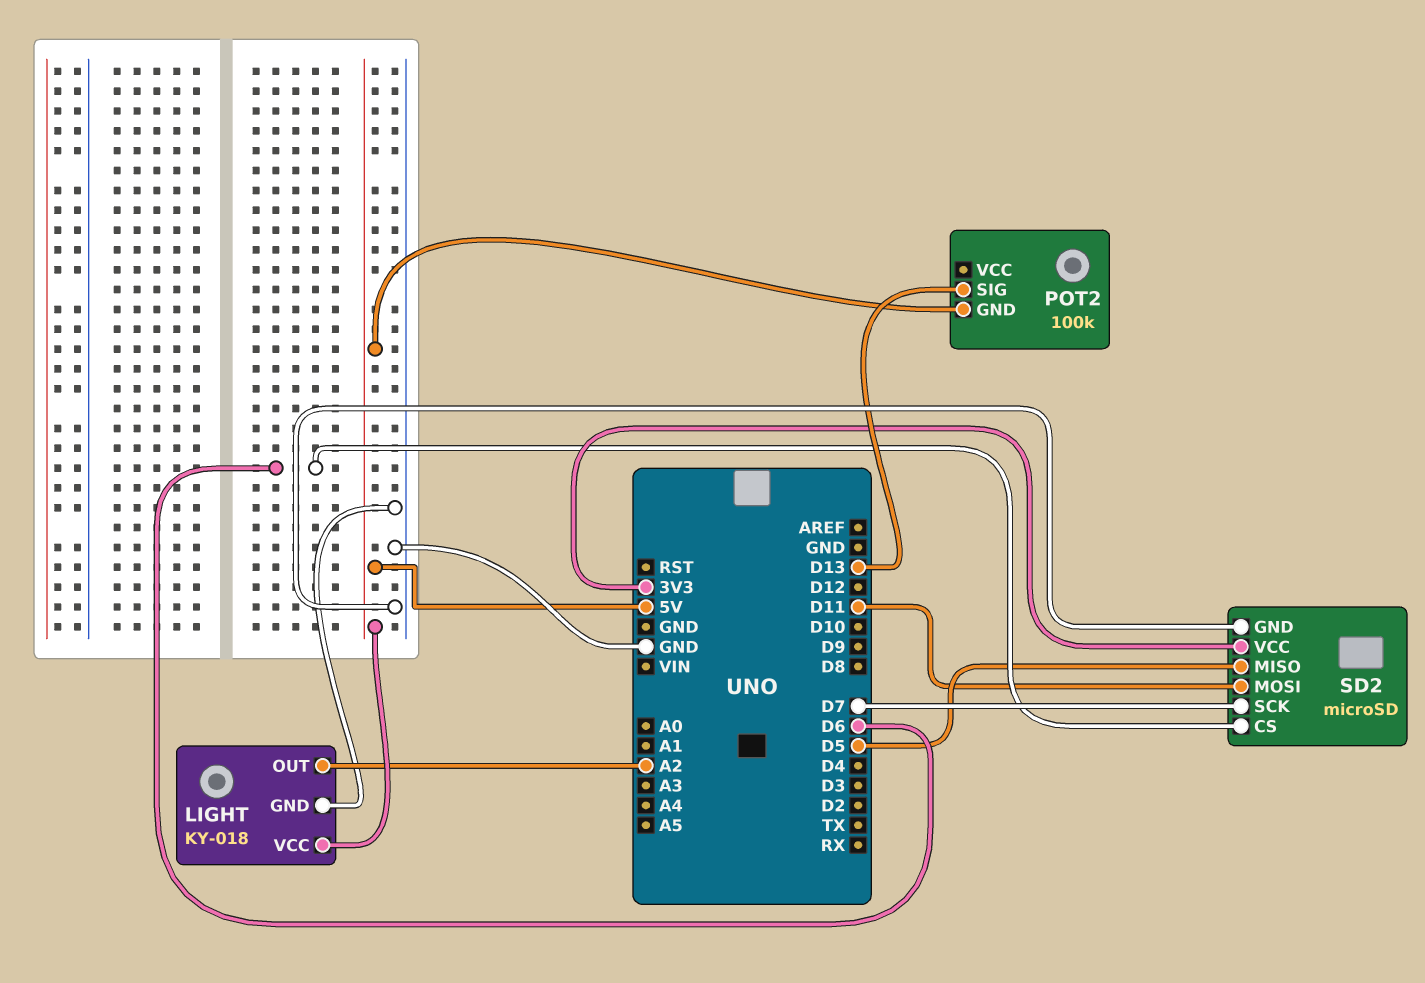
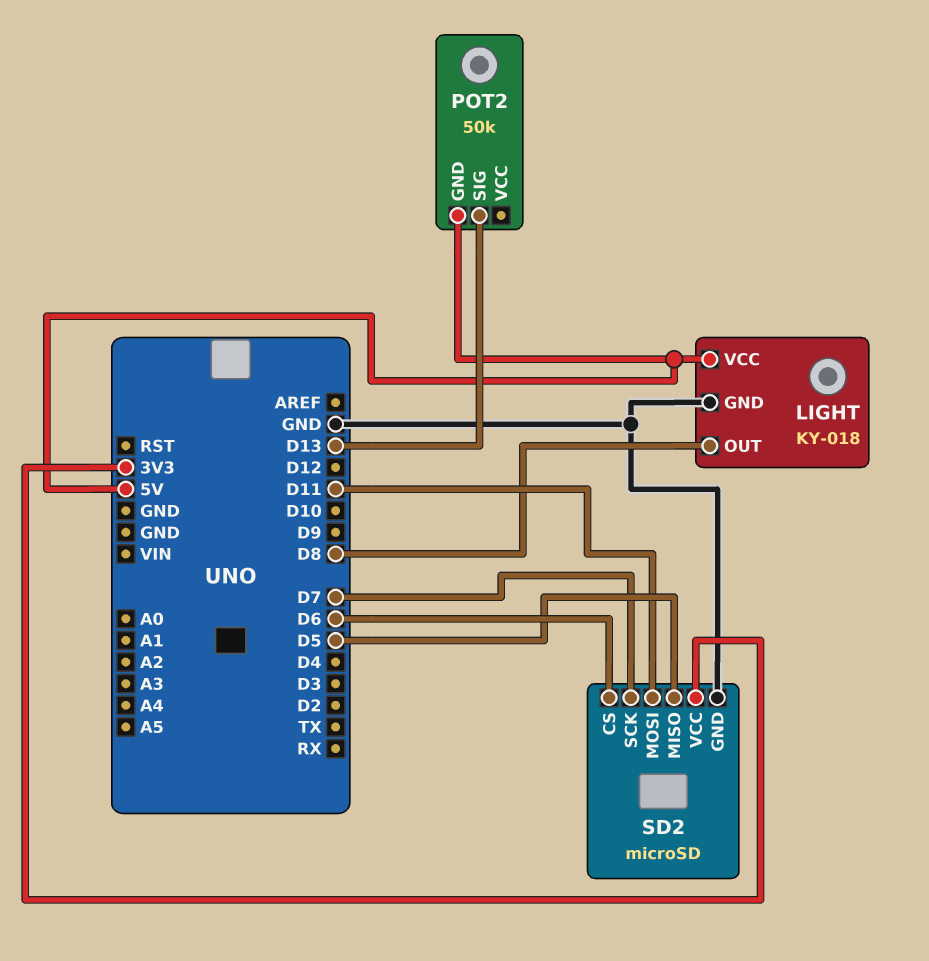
LIGHT pin OUT: A2 -> D8
POT2: 100k -> 50k

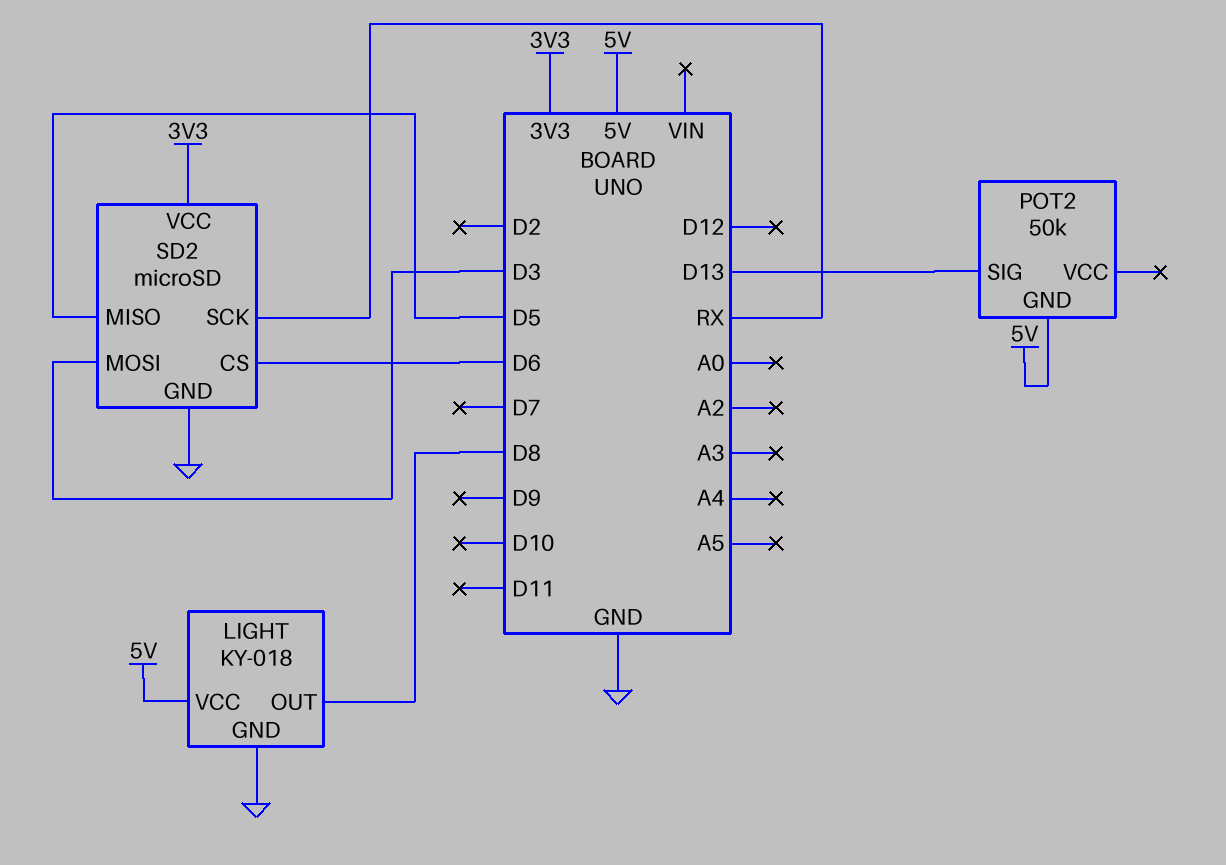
SD2 pin MOSI: D11 -> D3
SD2 pin SCK: D7 -> RX

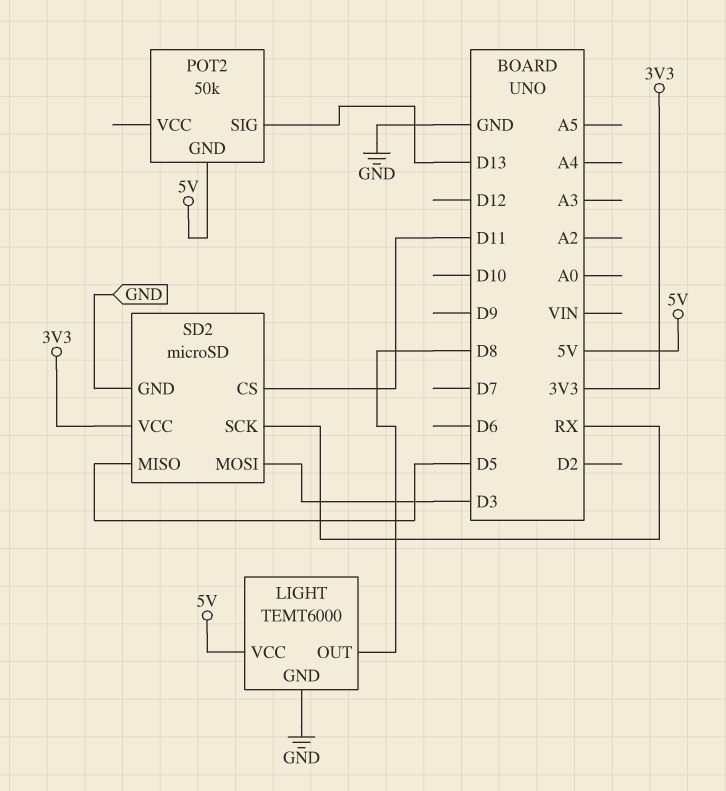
LIGHT: KY-018 -> TEMT6000
SD2 pin CS: D6 -> D11

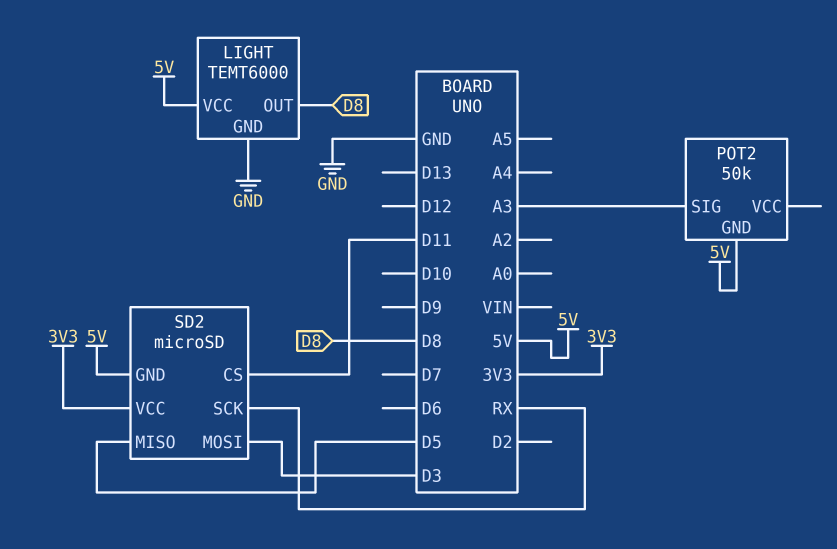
POT2 pin SIG: D13 -> A3
SD2 pin GND: GND -> 5V

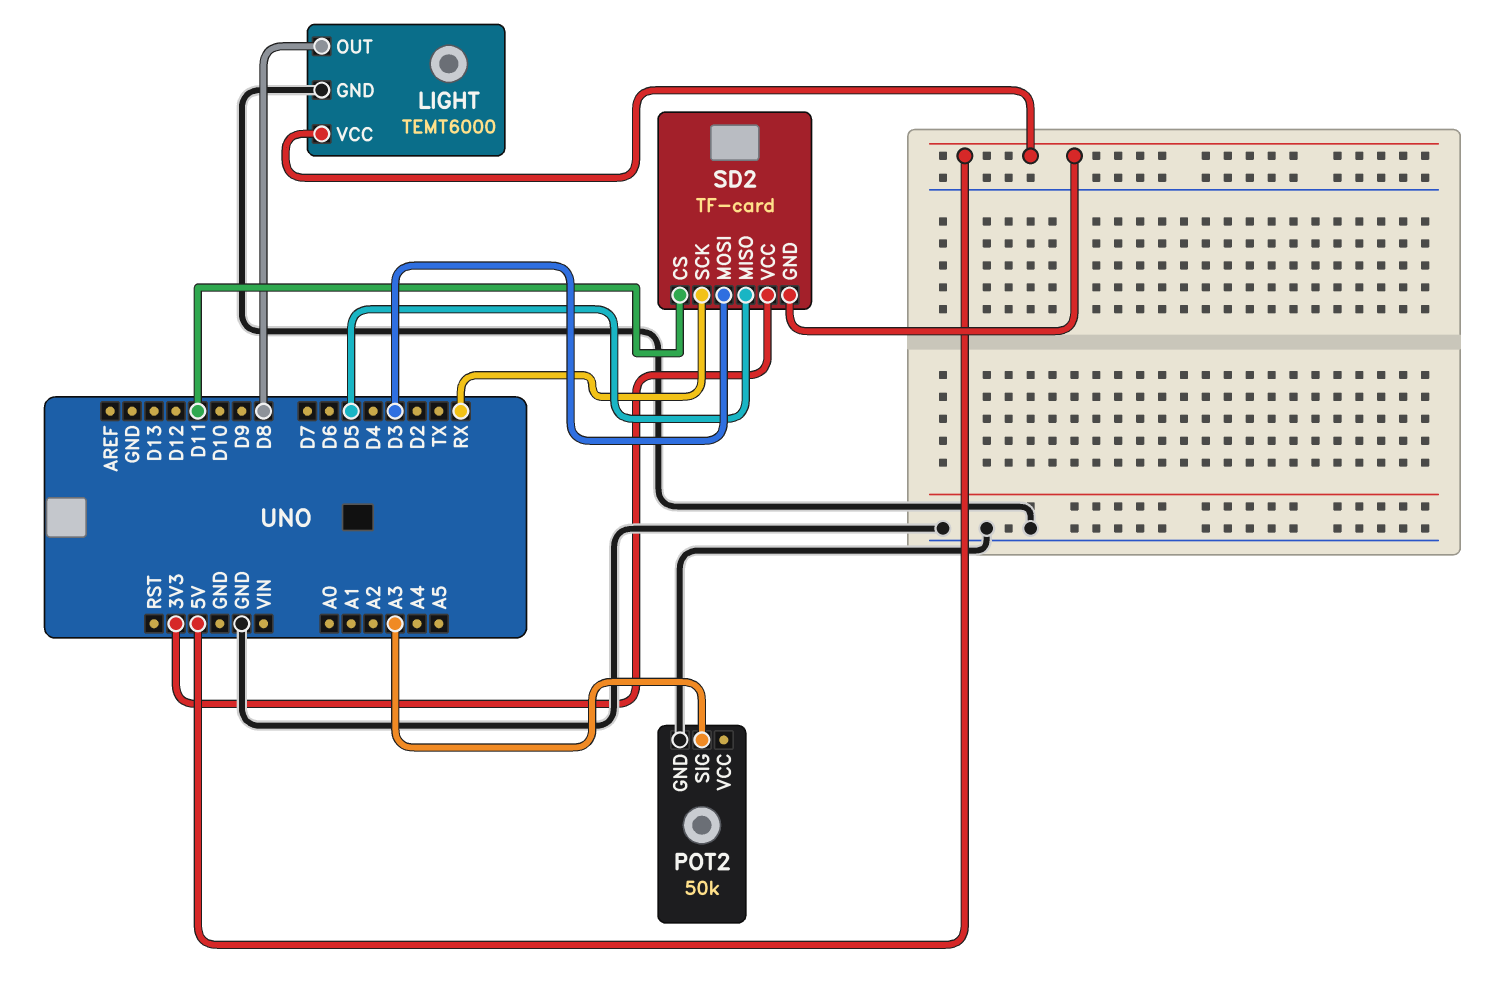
POT2 pin GND: 5V -> GND
SD2: microSD -> TF-card

